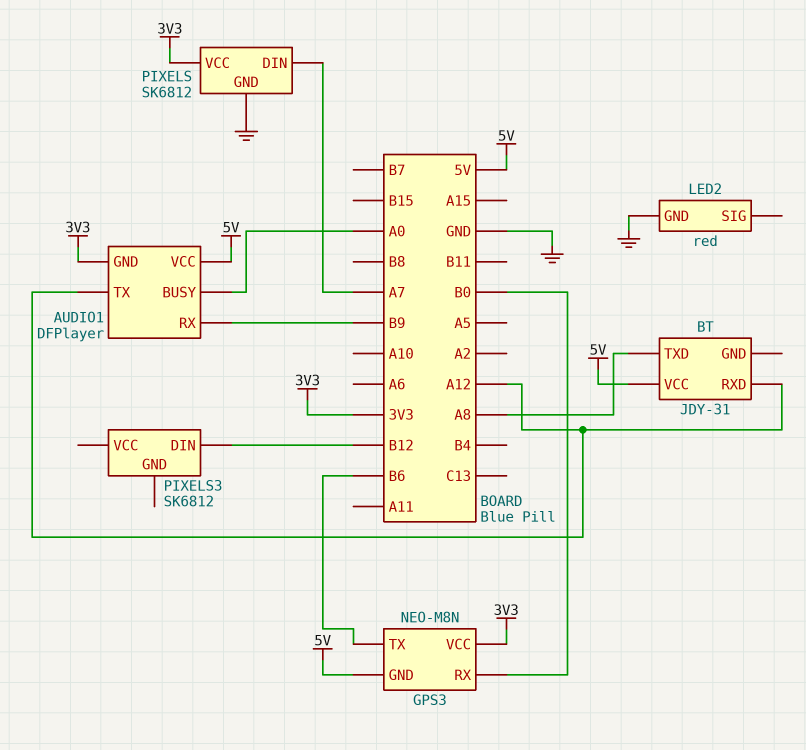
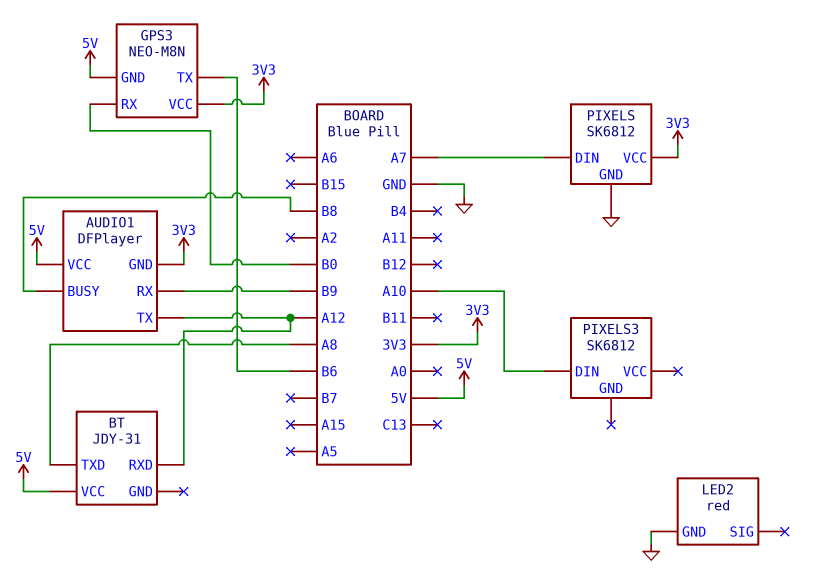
AUDIO1 pin BUSY: A0 -> B8
PIXELS3 pin DIN: B12 -> A10

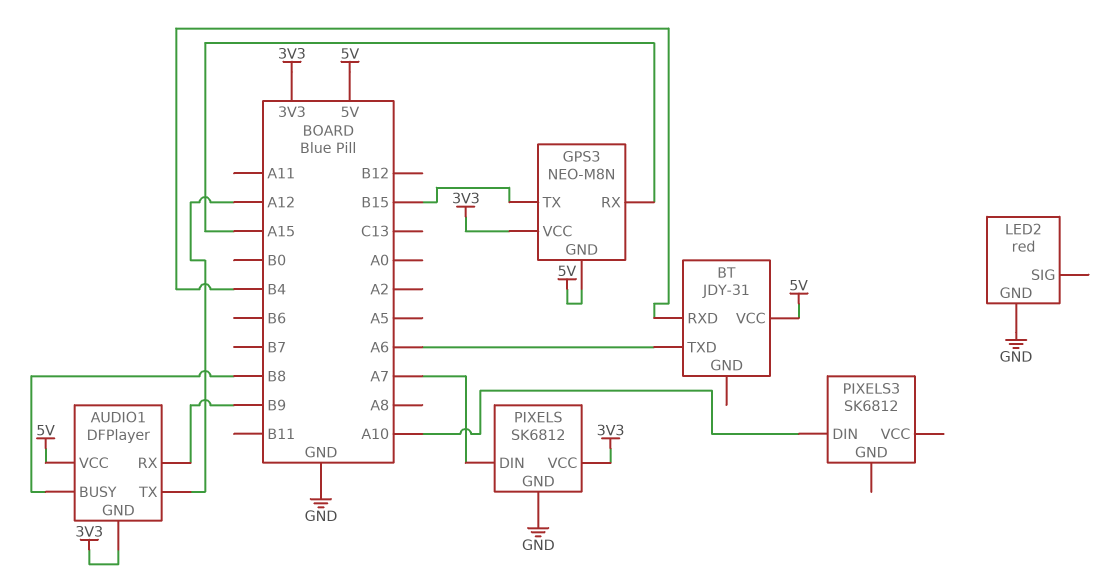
BT pin RXD: A12 -> B4
BT pin TXD: A8 -> A6
GPS3 pin RX: B0 -> A15
GPS3 pin TX: B6 -> B15

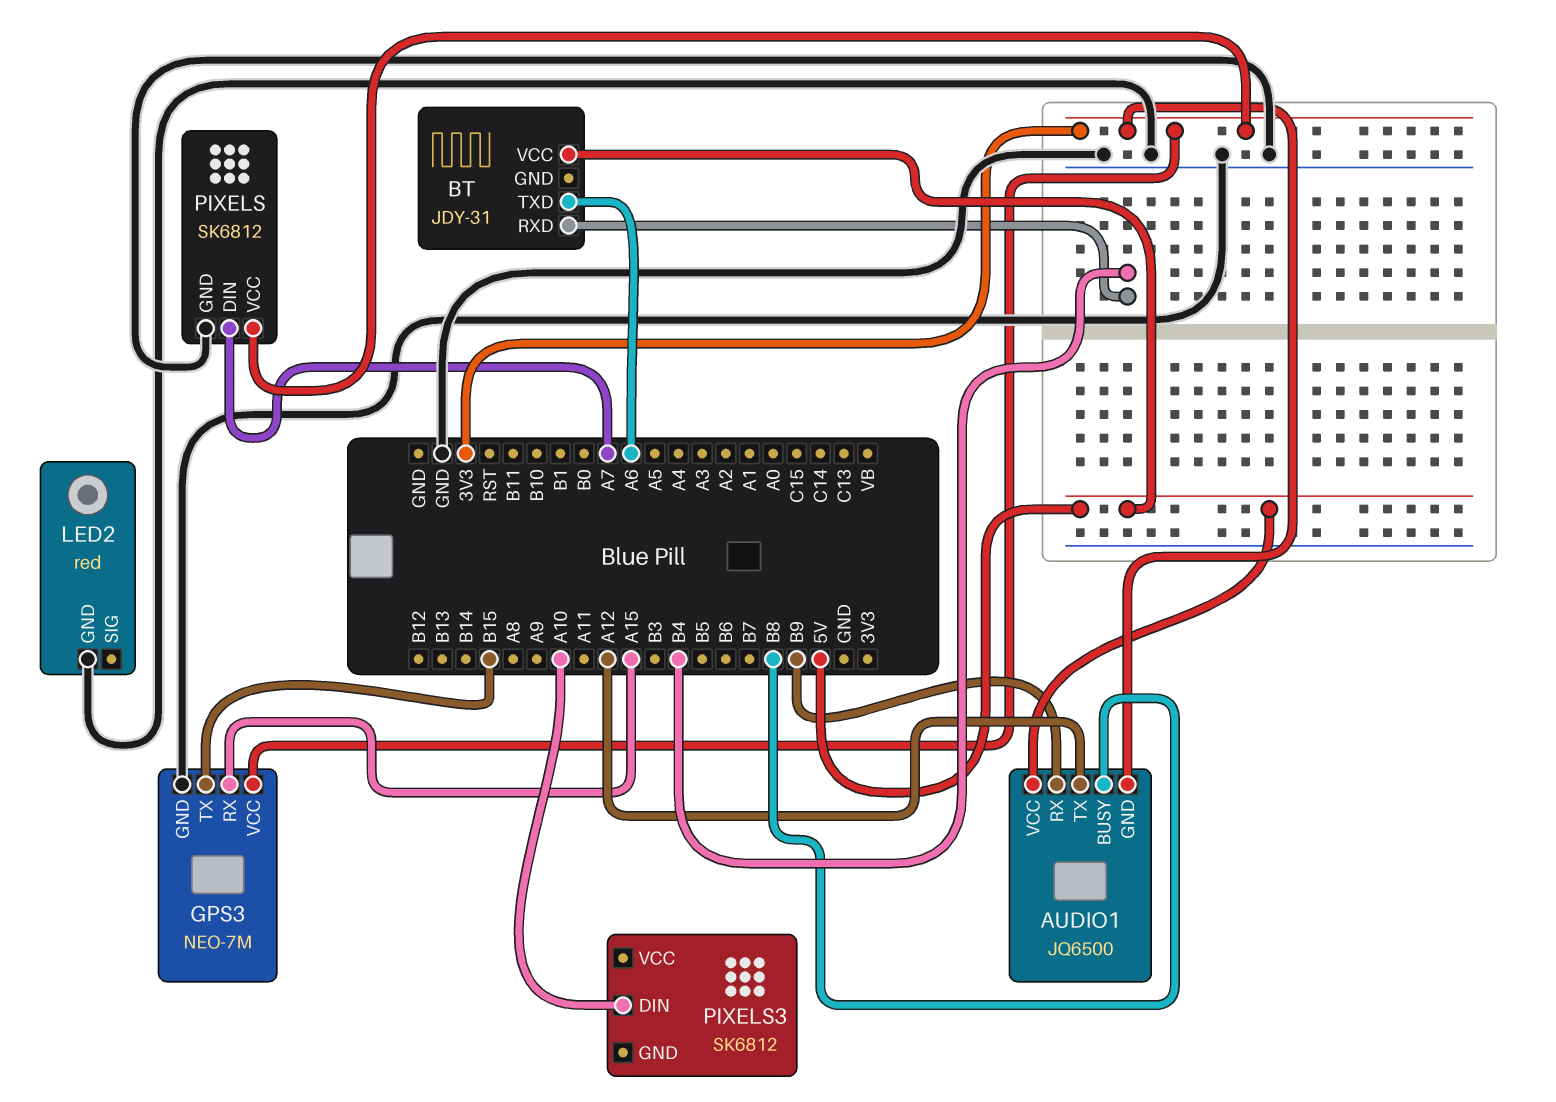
AUDIO1: DFPlayer -> JQ6500
GPS3: NEO-M8N -> NEO-7M
GPS3 pin GND: 5V -> GND

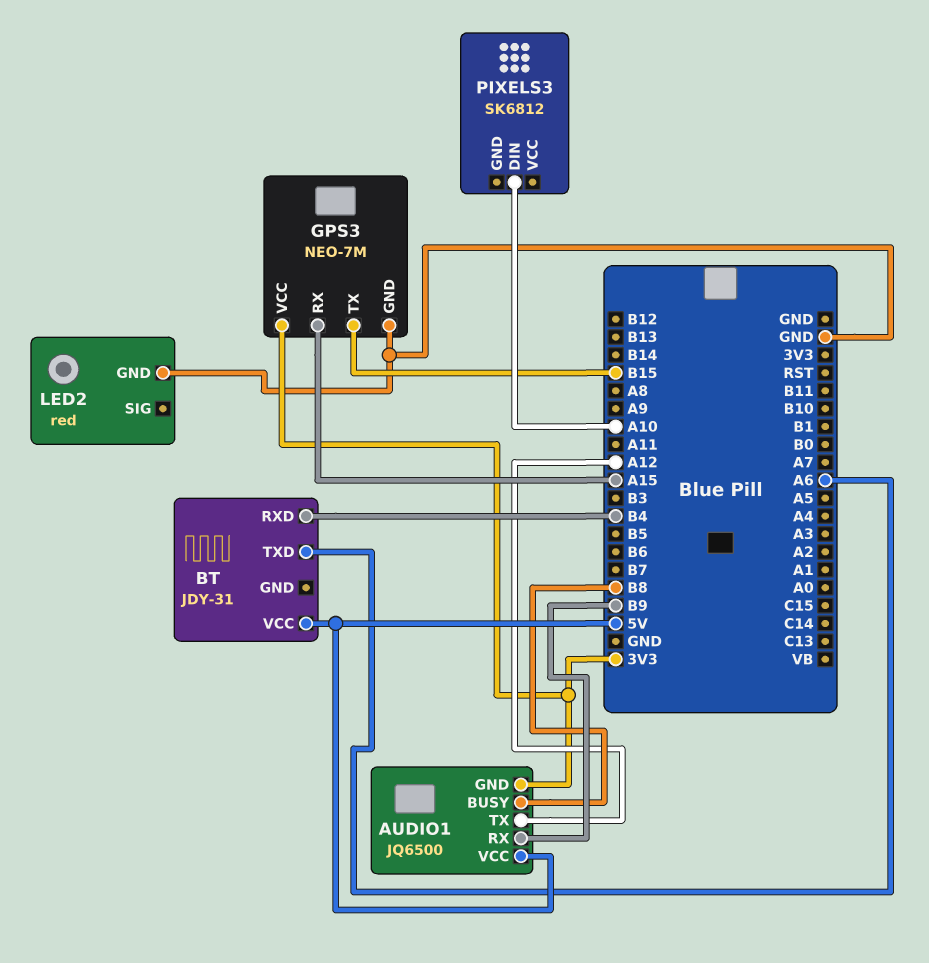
PIXELS: SK6812 -> none
PIXELS pin DIN: A7 -> none
PIXELS pin GND: GND -> none
PIXELS pin VCC: 3V3 -> none

